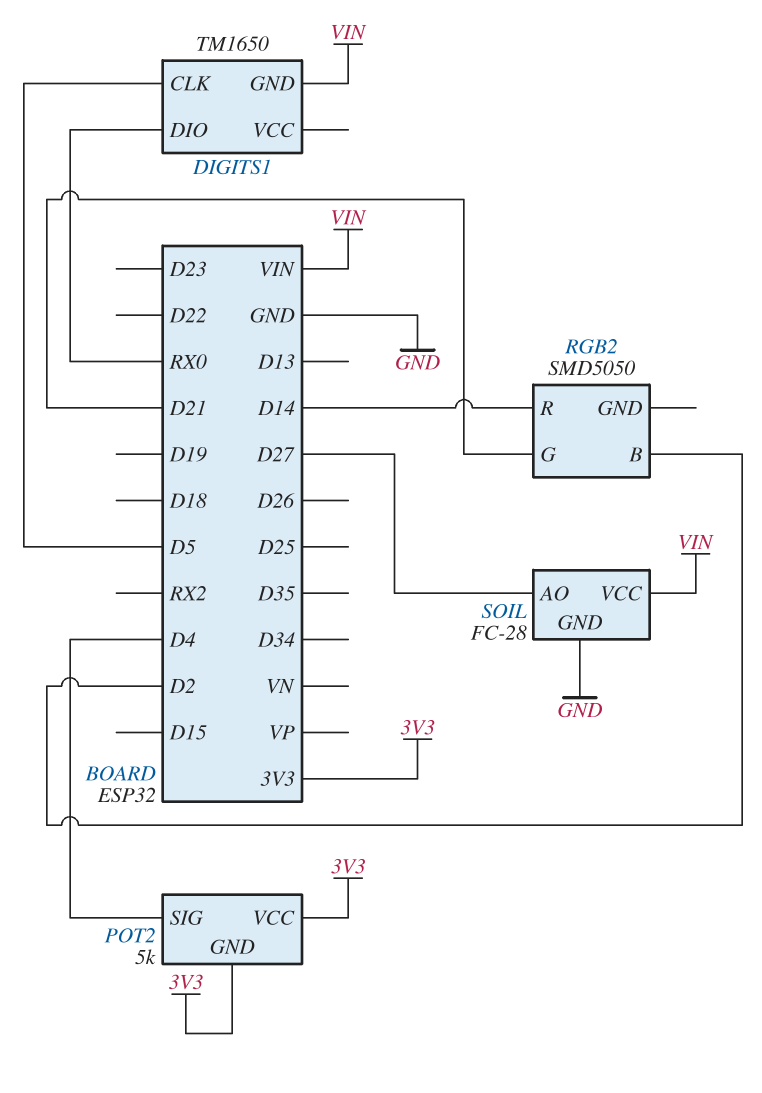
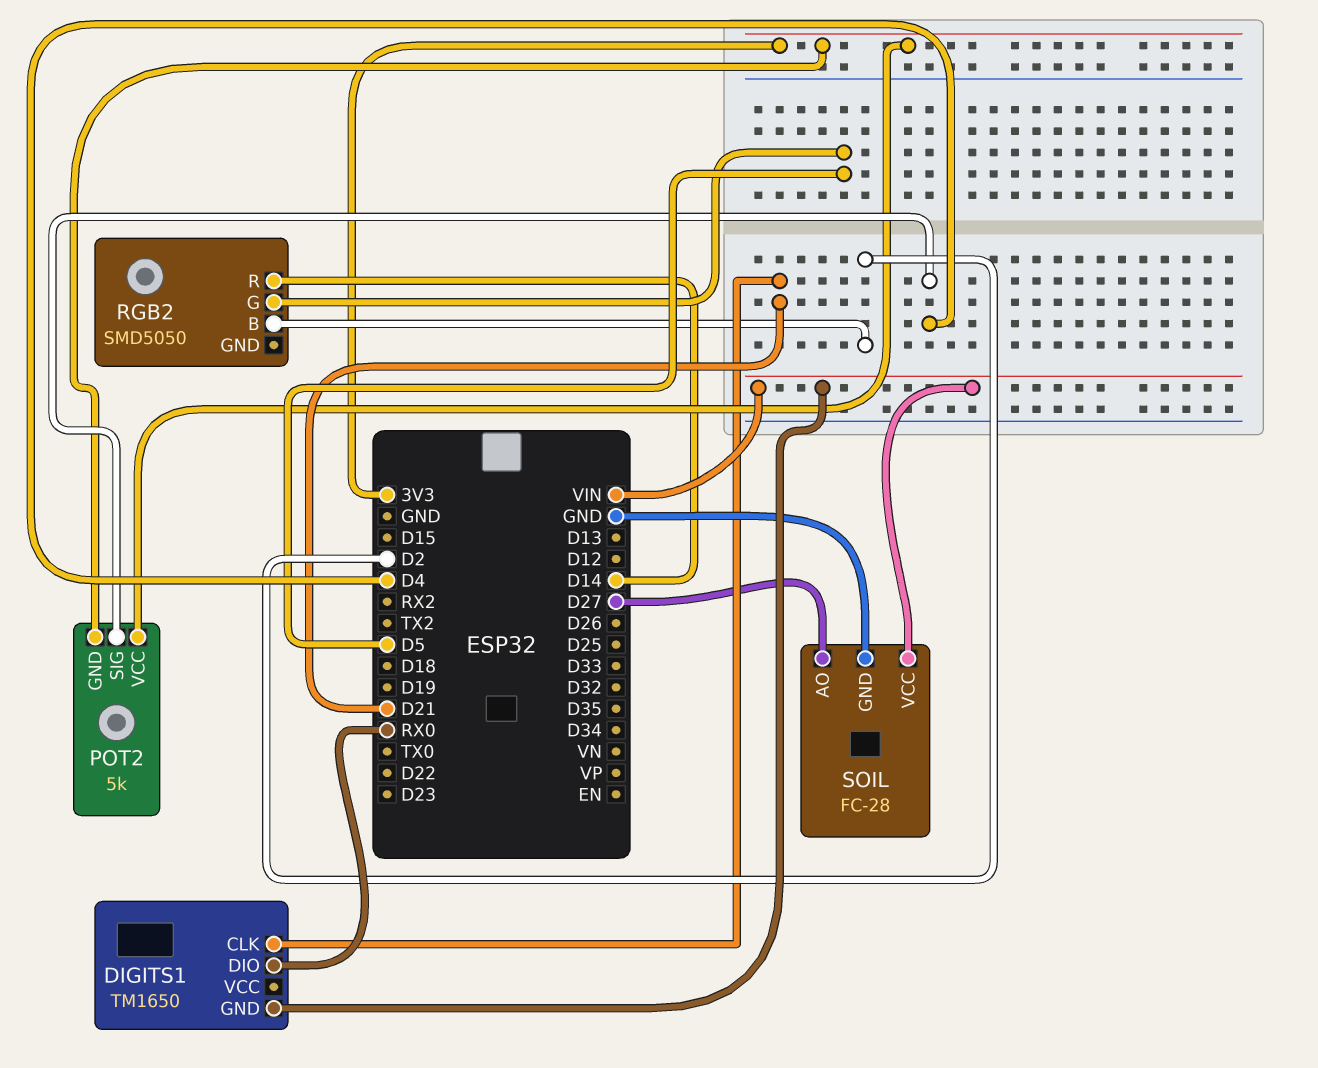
DIGITS1 pin CLK: D5 -> D21
RGB2 pin G: D21 -> D5

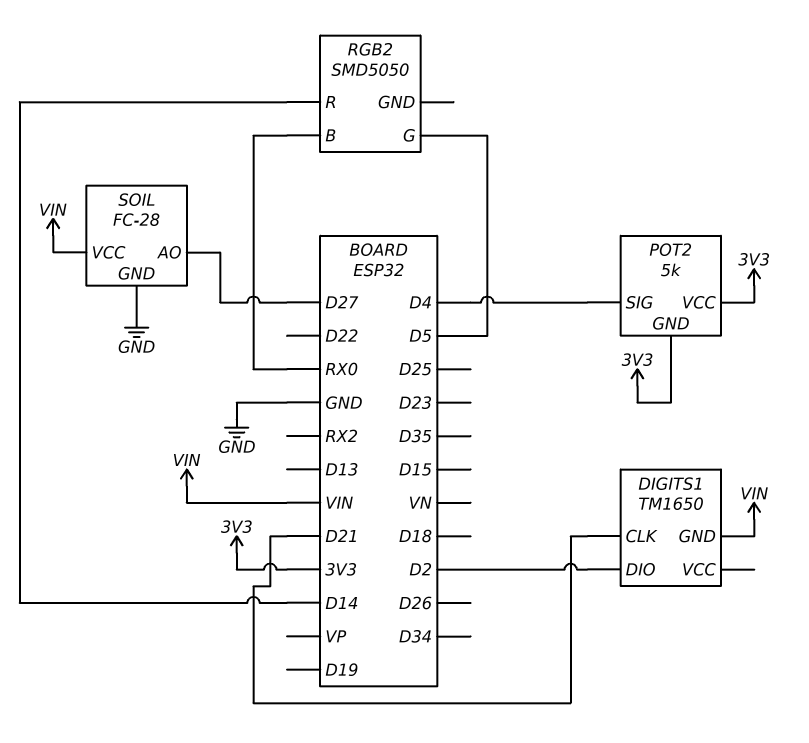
DIGITS1 pin DIO: RX0 -> D2
RGB2 pin B: D2 -> RX0

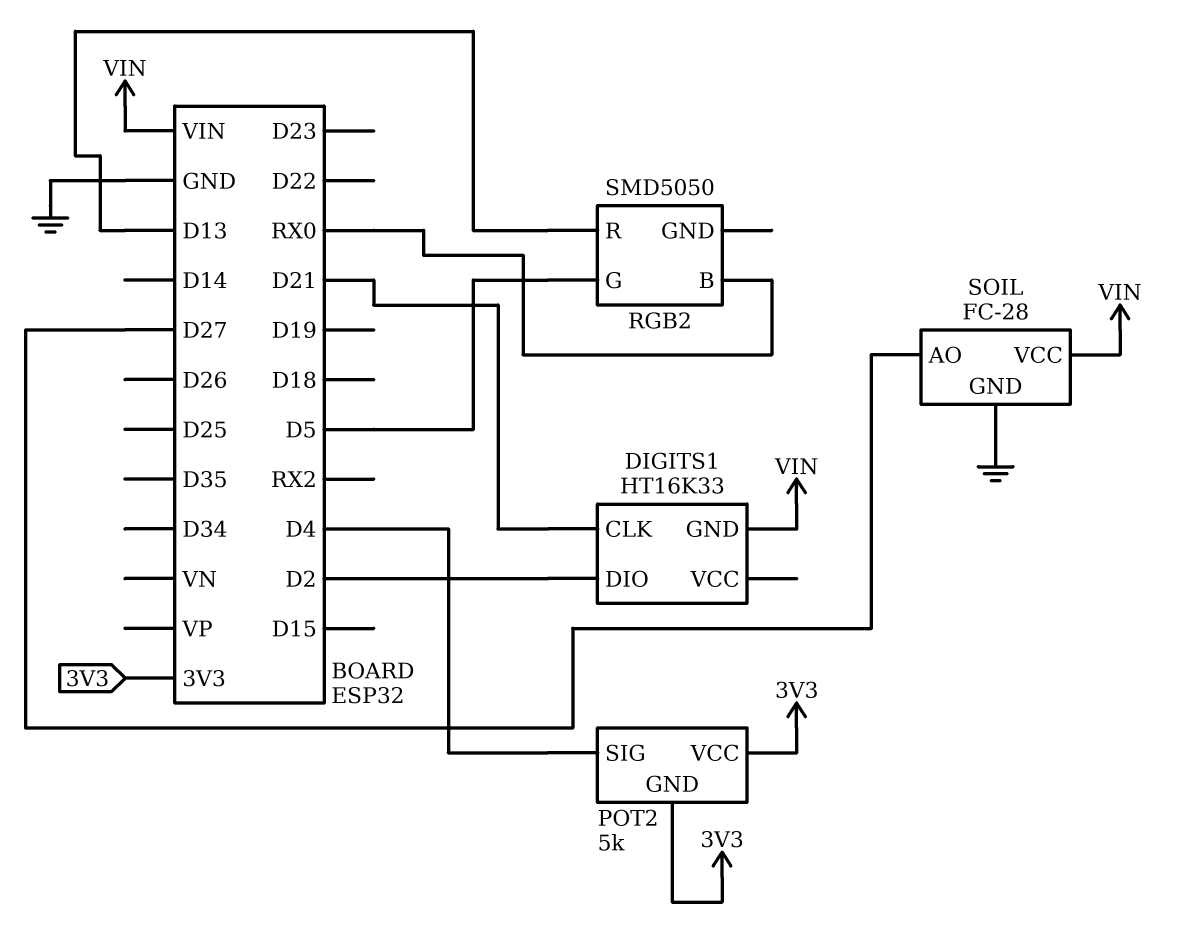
DIGITS1: TM1650 -> HT16K33
RGB2 pin R: D14 -> D13

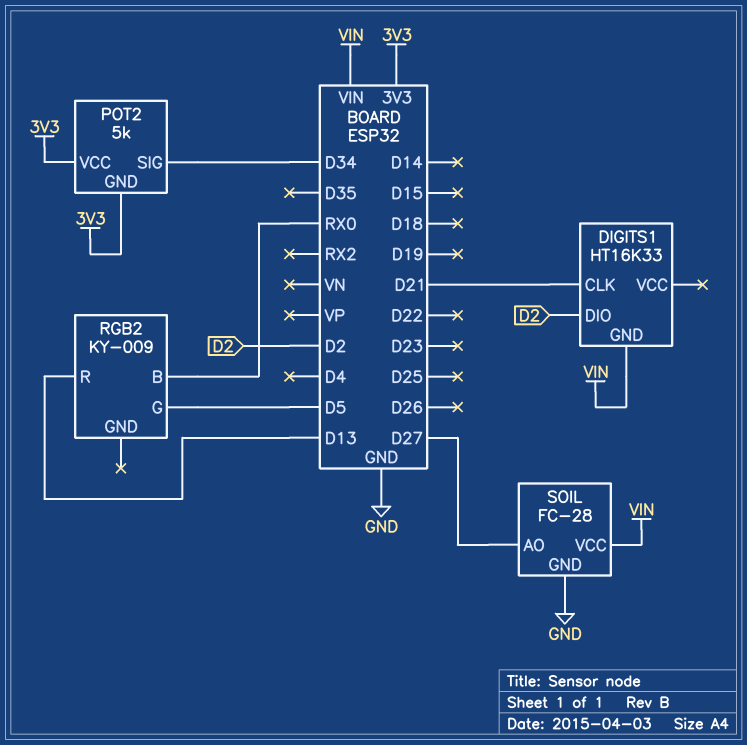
POT2 pin SIG: D4 -> D34
RGB2: SMD5050 -> KY-009

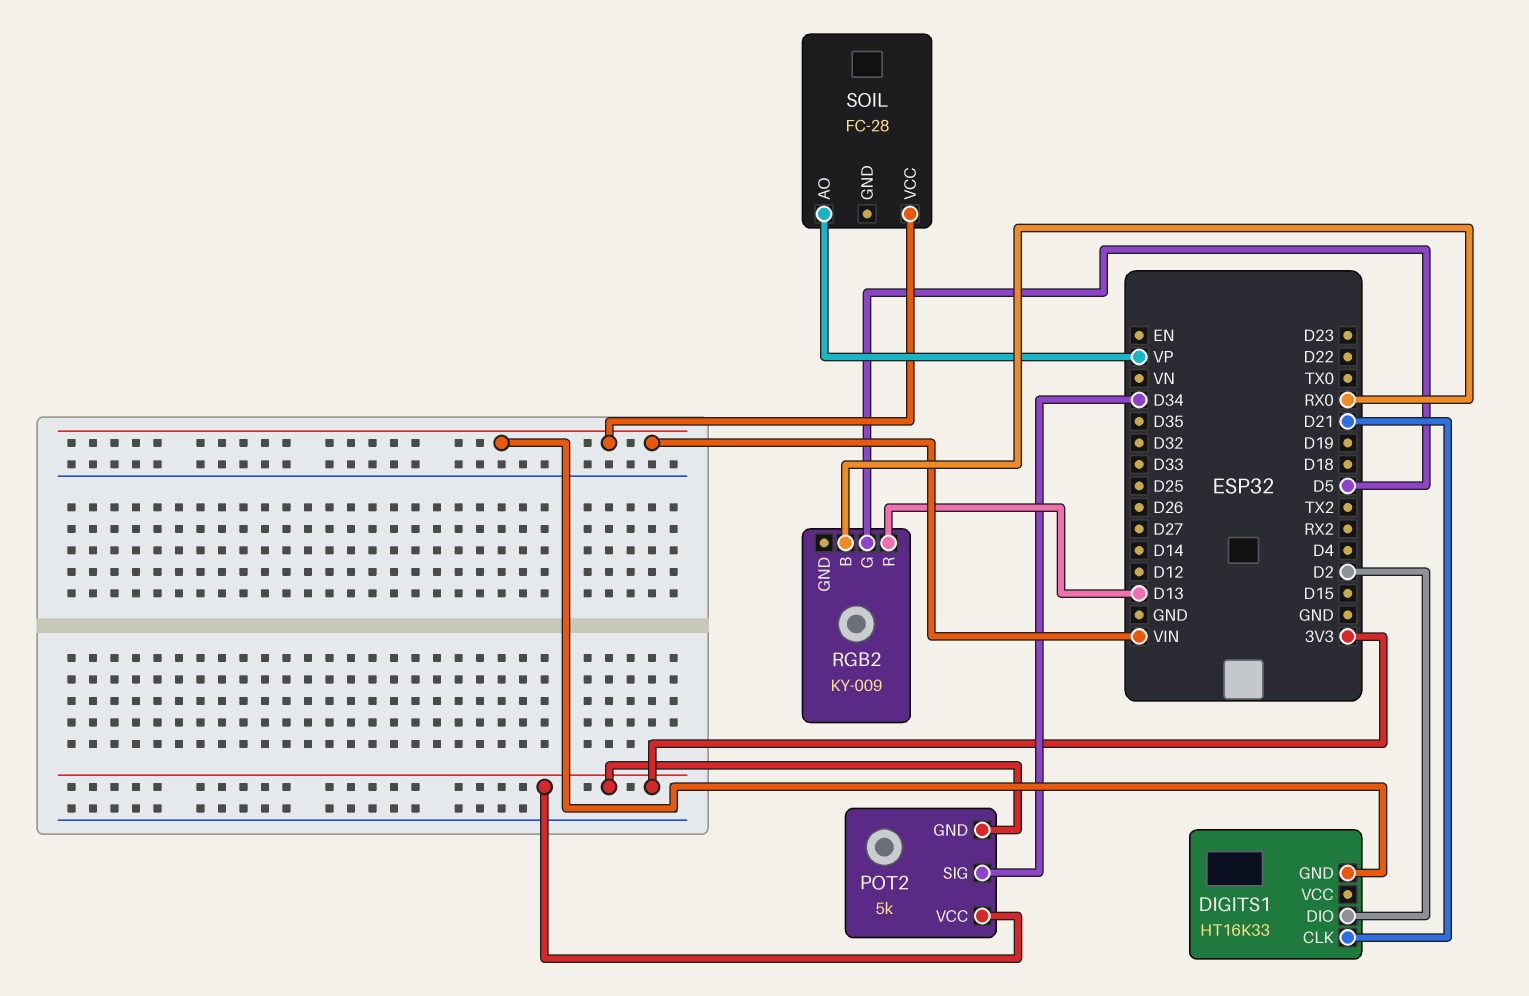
SOIL pin AO: D27 -> VP
SOIL pin GND: GND -> none

